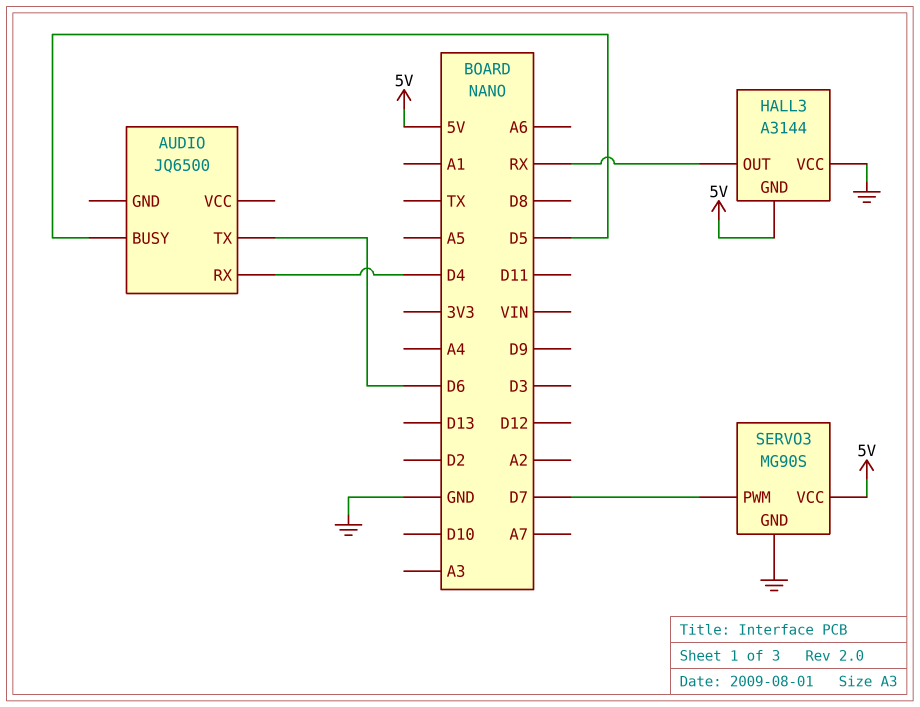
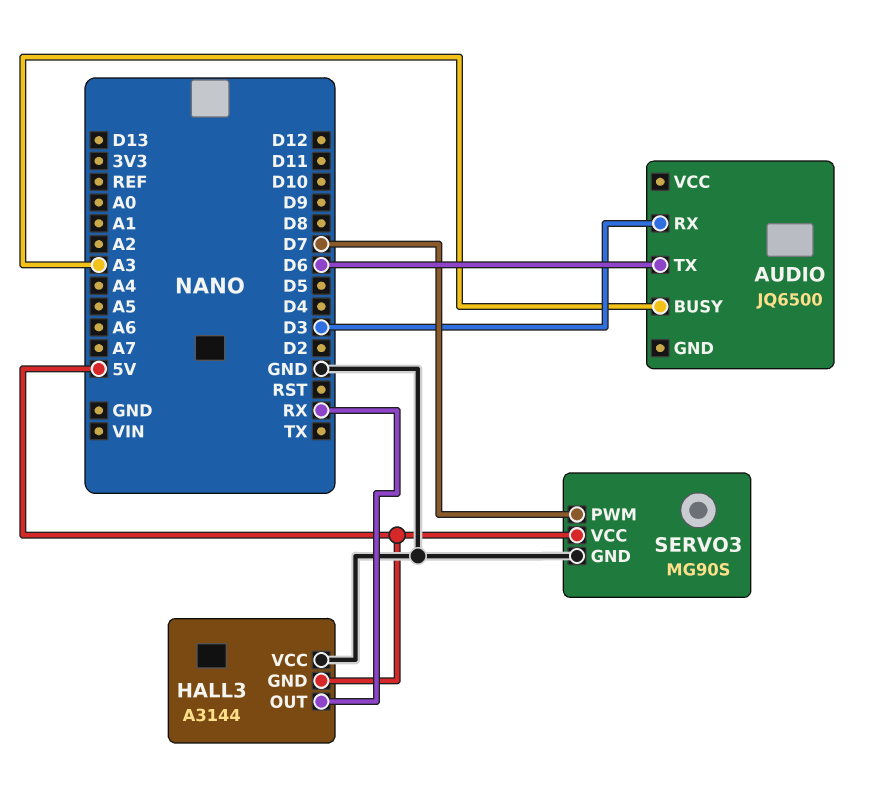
AUDIO pin BUSY: D5 -> A3
AUDIO pin RX: D4 -> D3

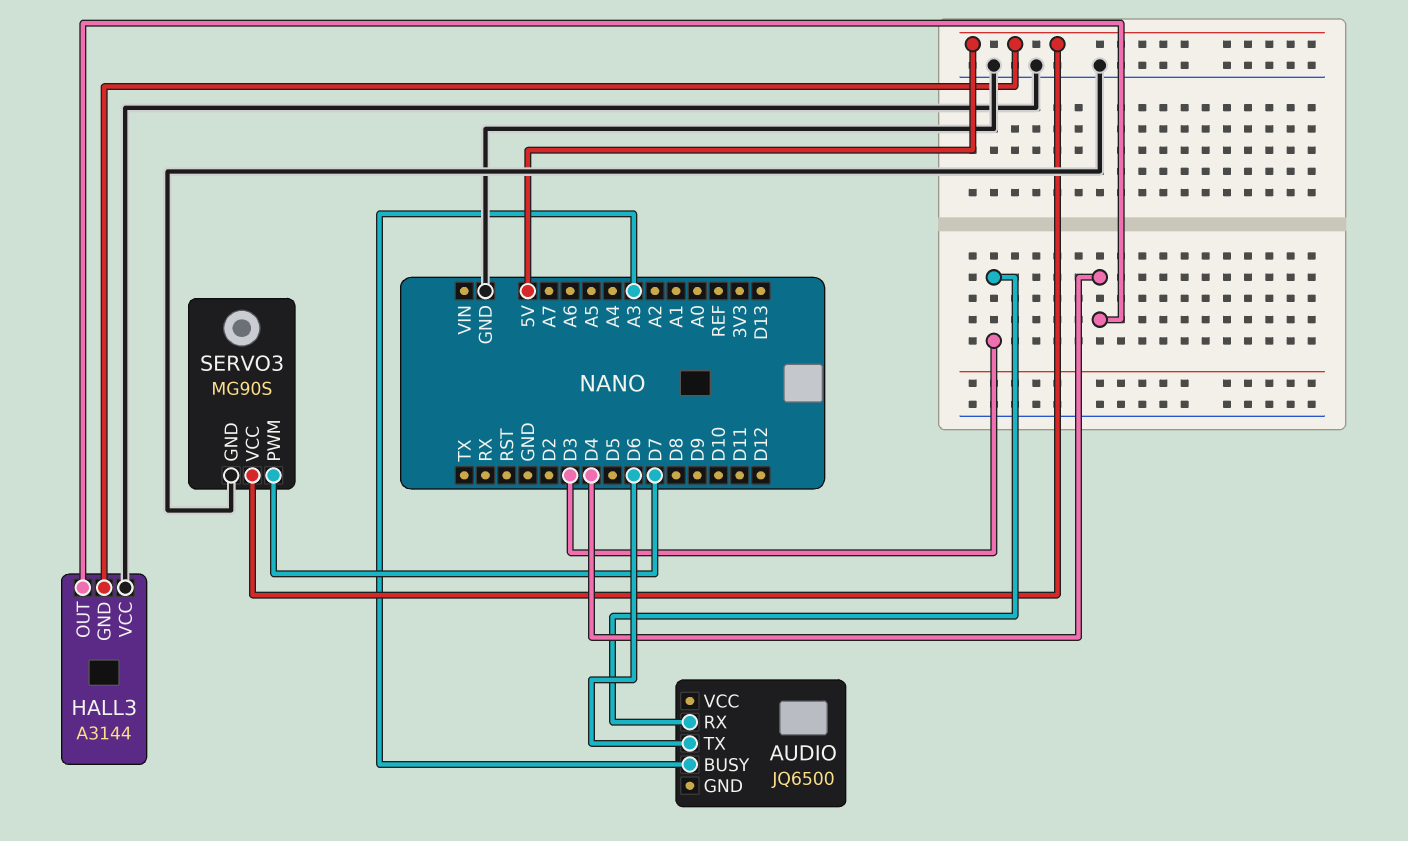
HALL3 pin OUT: RX -> D4

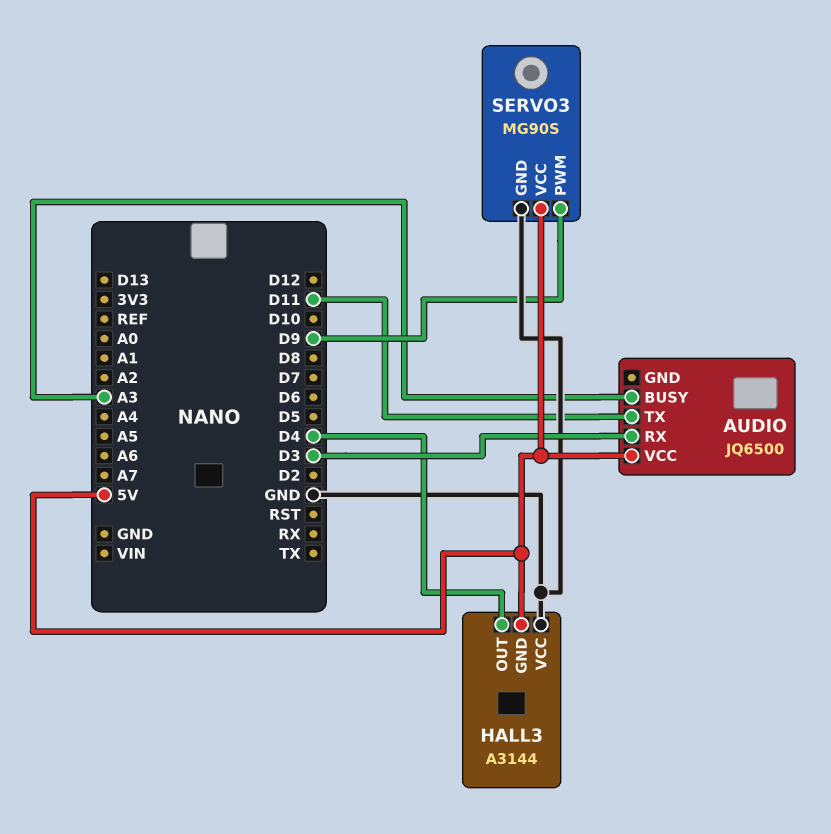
AUDIO pin TX: D6 -> D11
AUDIO pin VCC: none -> 5V
SERVO3 pin PWM: D7 -> D9

